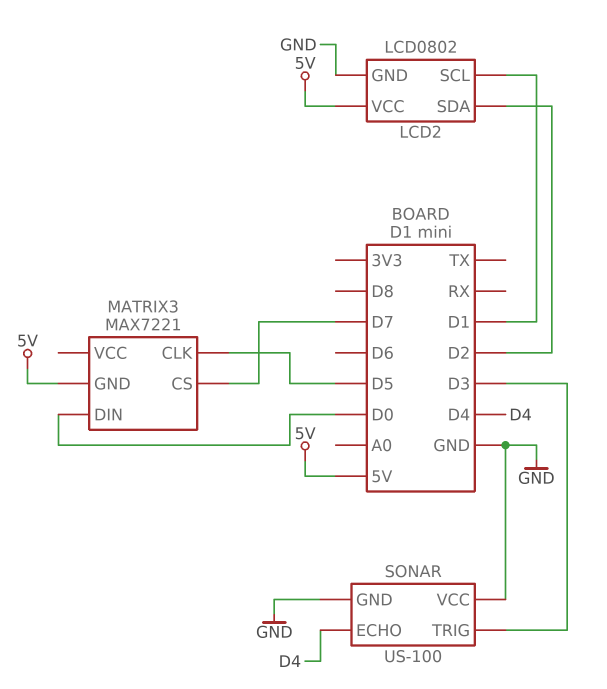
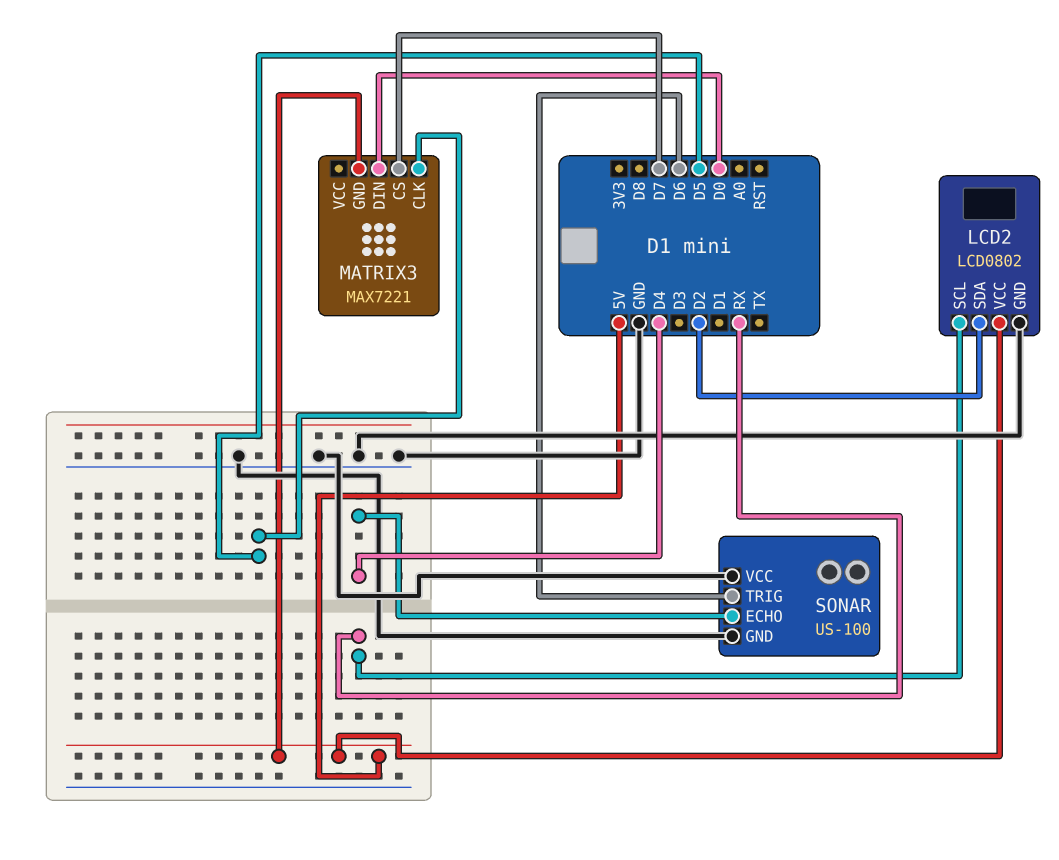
LCD2 pin SCL: D1 -> RX
SONAR pin TRIG: D3 -> D6

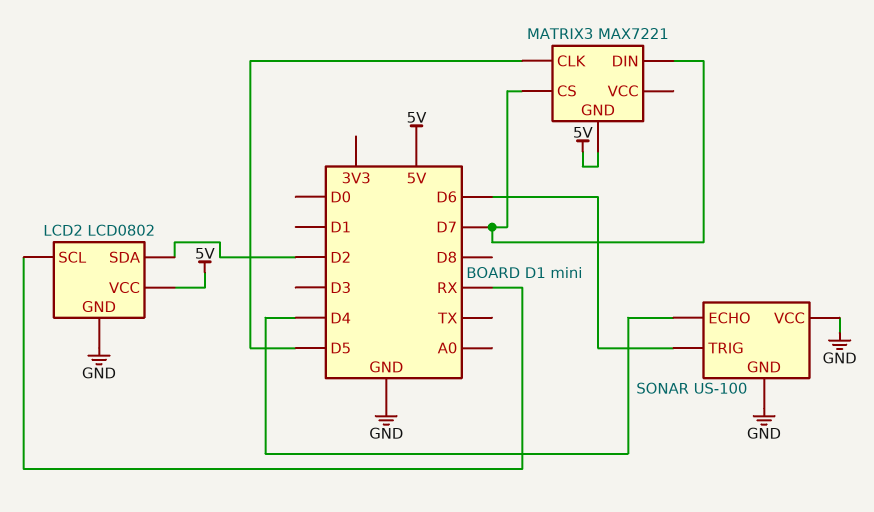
MATRIX3 pin DIN: D0 -> D7

